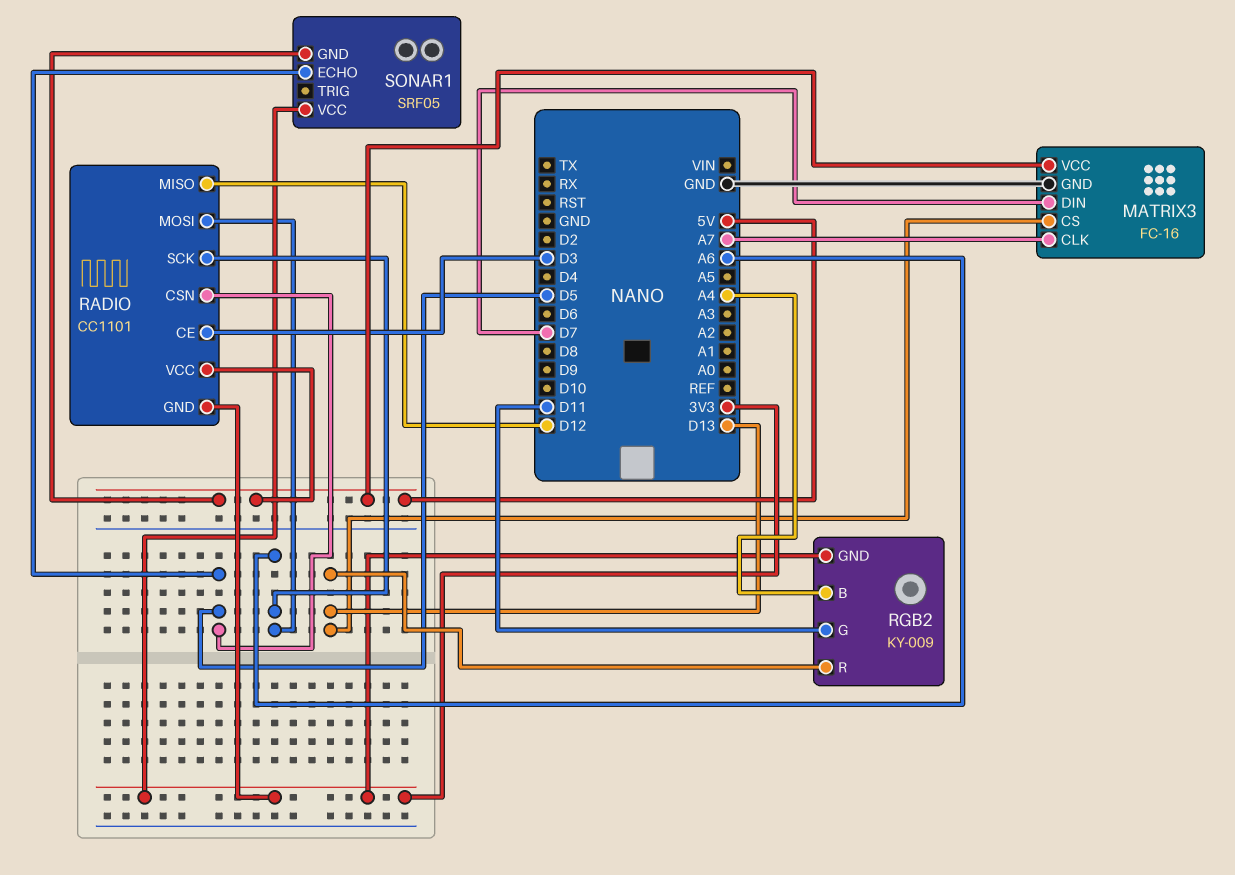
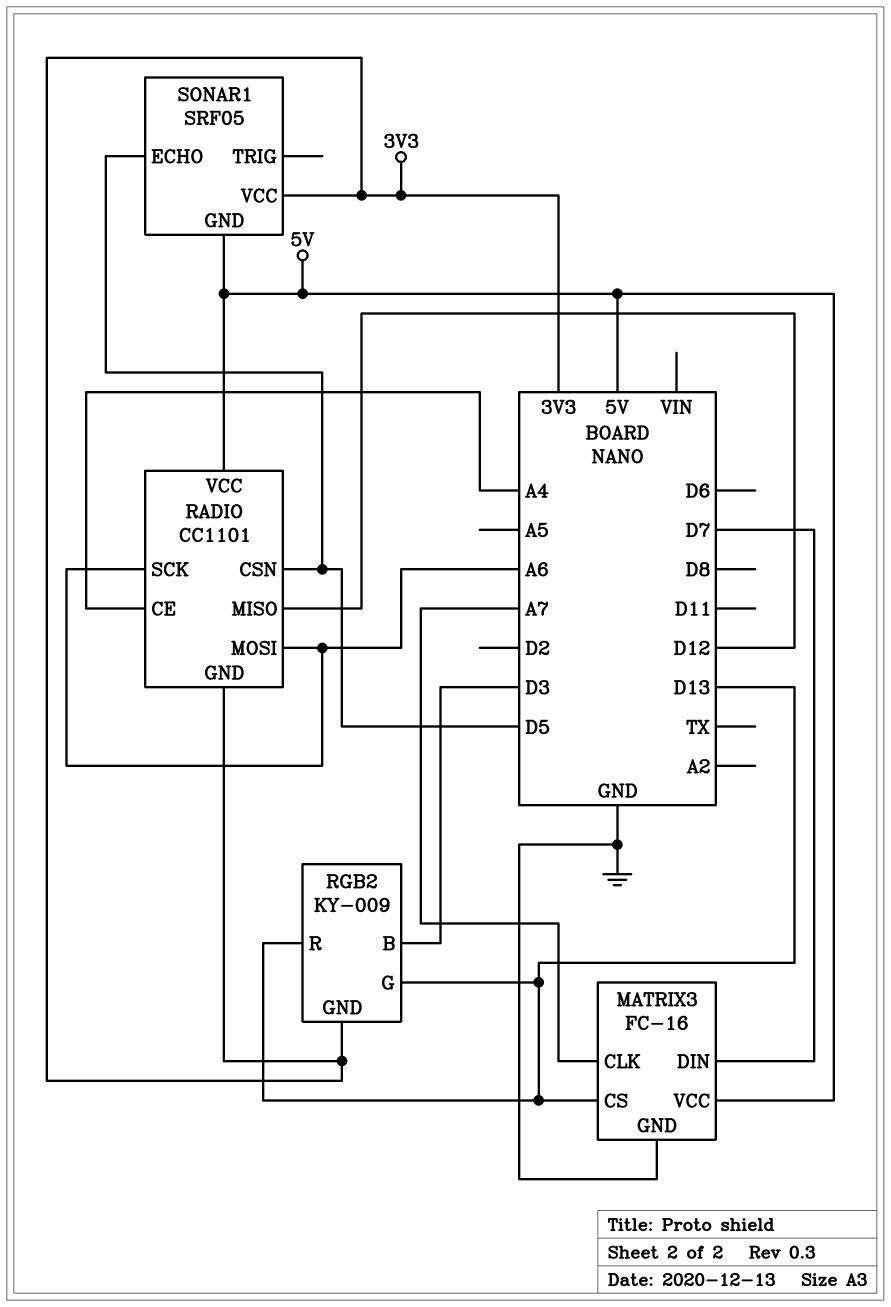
RADIO pin CE: D3 -> A4
RGB2 pin B: A4 -> D3
RGB2 pin G: D11 -> D13

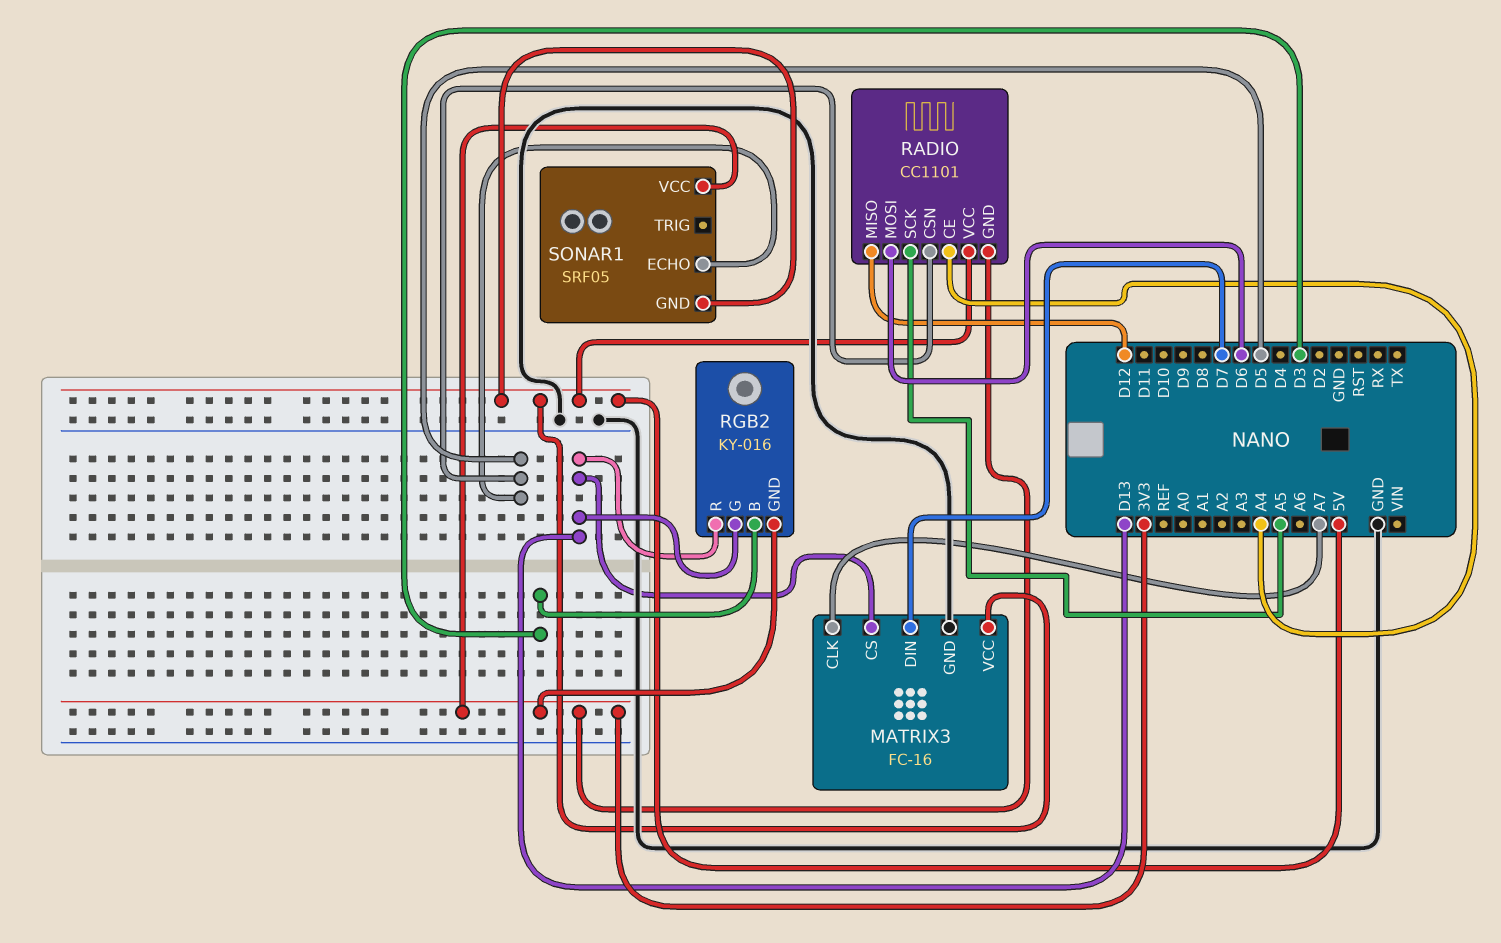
RADIO pin MOSI: A6 -> D6
RADIO pin SCK: A6 -> A5
RGB2: KY-009 -> KY-016

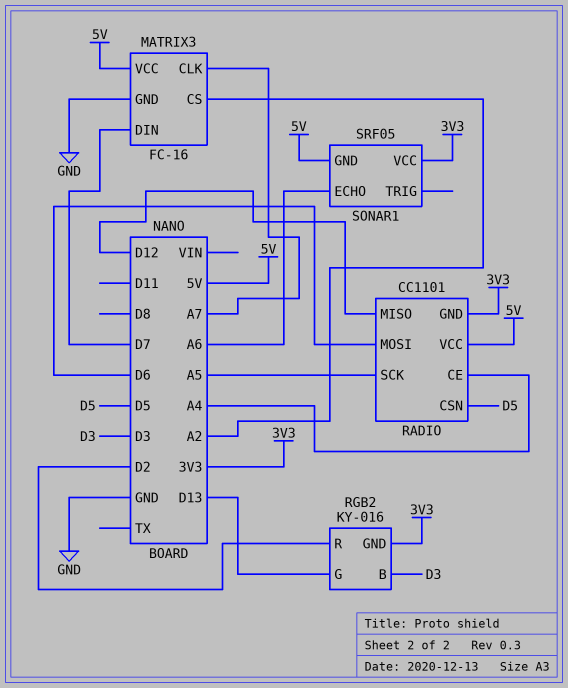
MATRIX3 pin CS: D13 -> A2
RGB2 pin R: D13 -> D2
SONAR1 pin ECHO: D5 -> A6

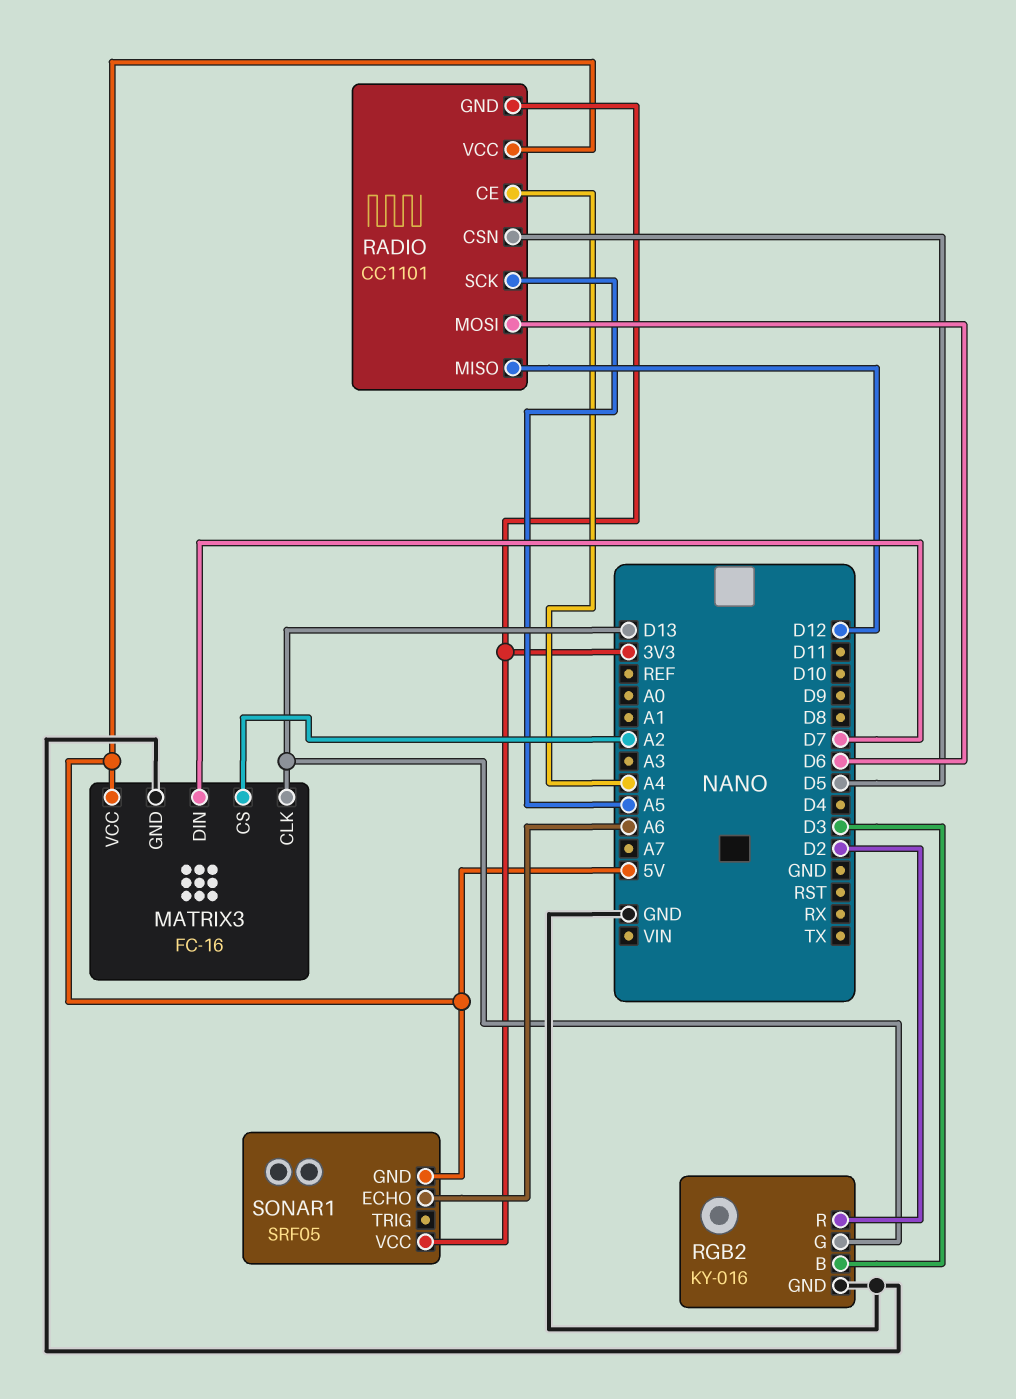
MATRIX3 pin CLK: A7 -> D13
RGB2 pin GND: 3V3 -> GND

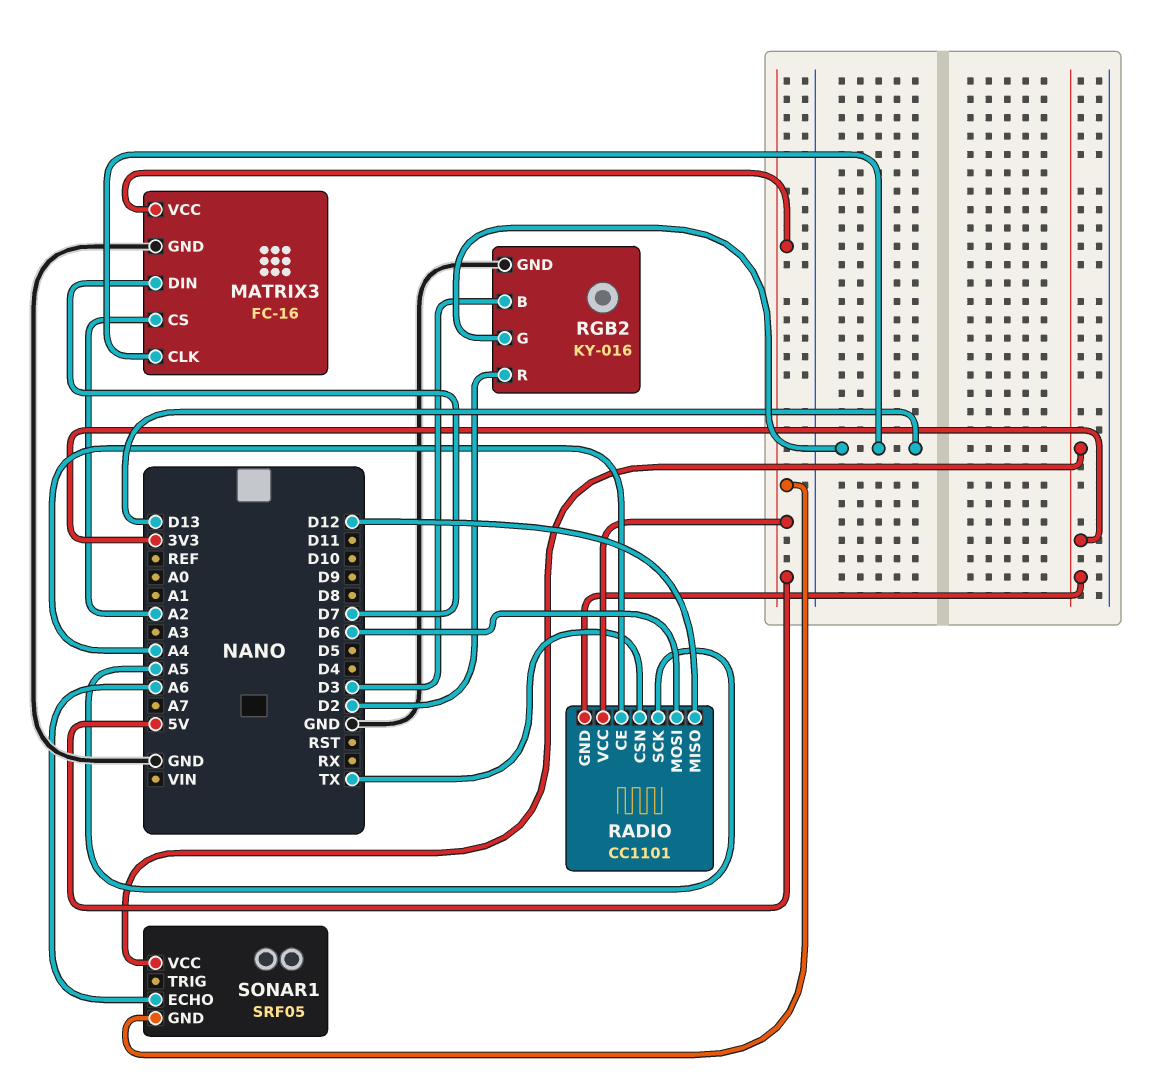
RADIO pin CSN: D5 -> TX

